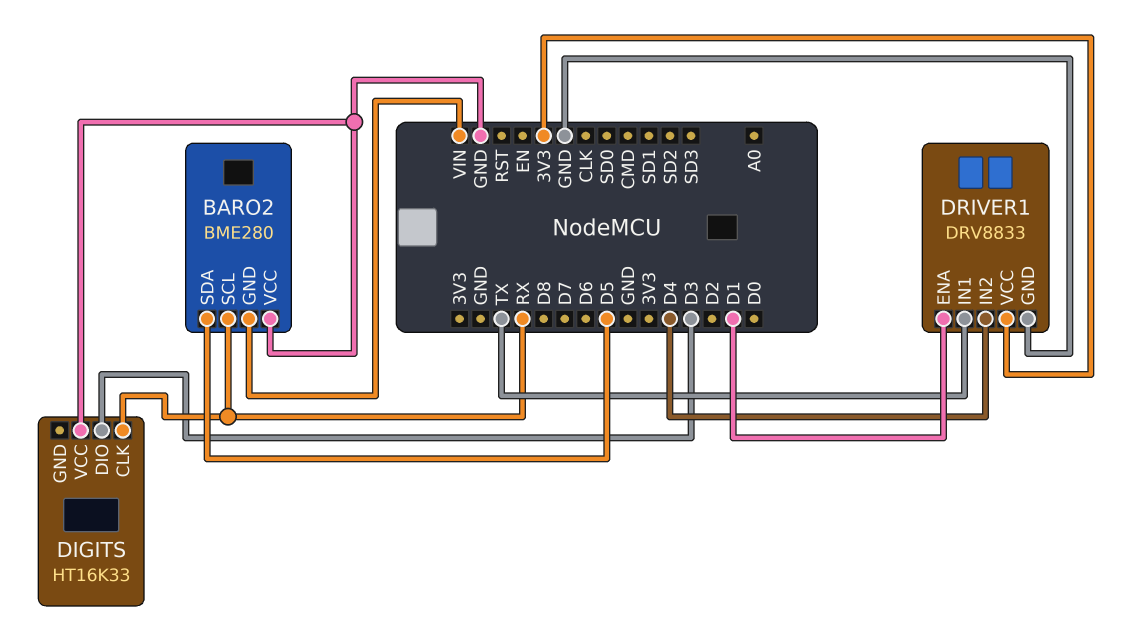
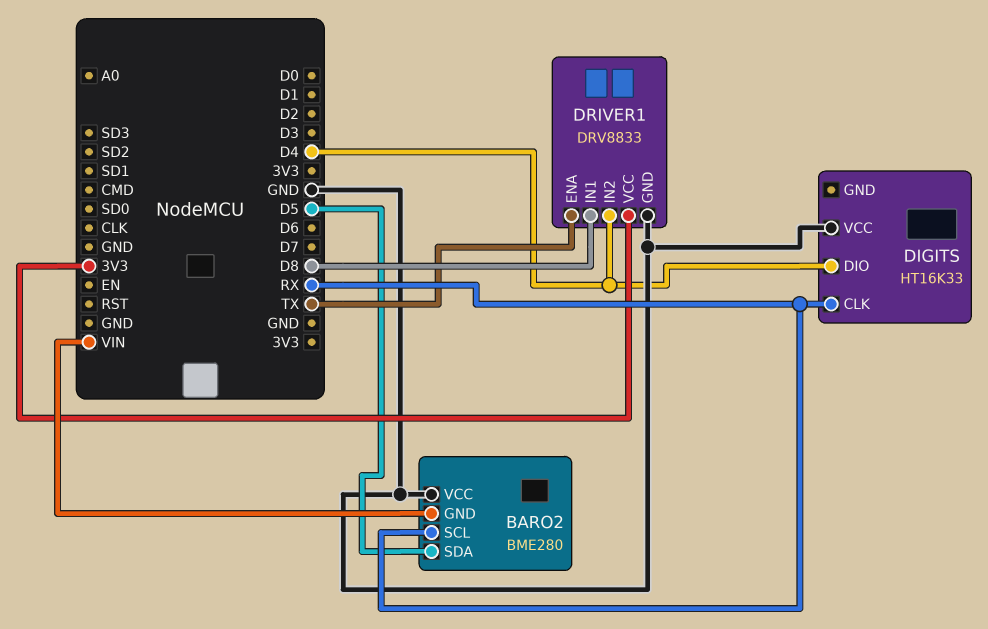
DIGITS pin DIO: D3 -> D4
DRIVER1 pin ENA: D1 -> TX
DRIVER1 pin IN1: TX -> D8

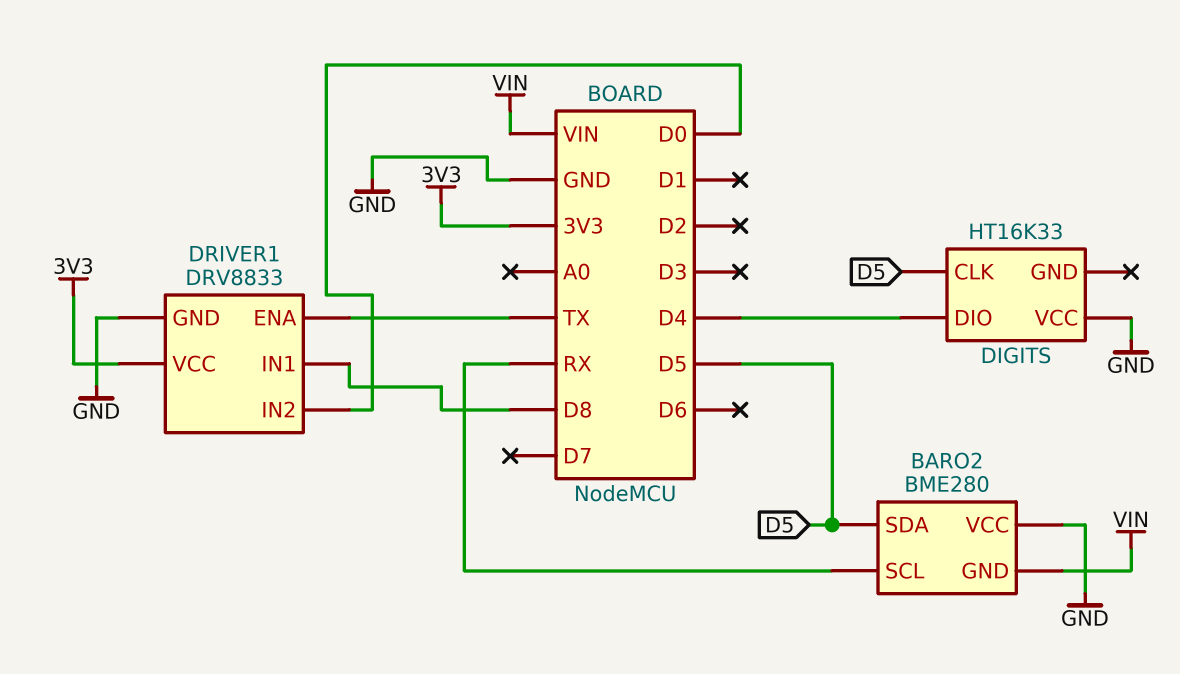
DIGITS pin CLK: RX -> D5
DRIVER1 pin IN2: D4 -> D0

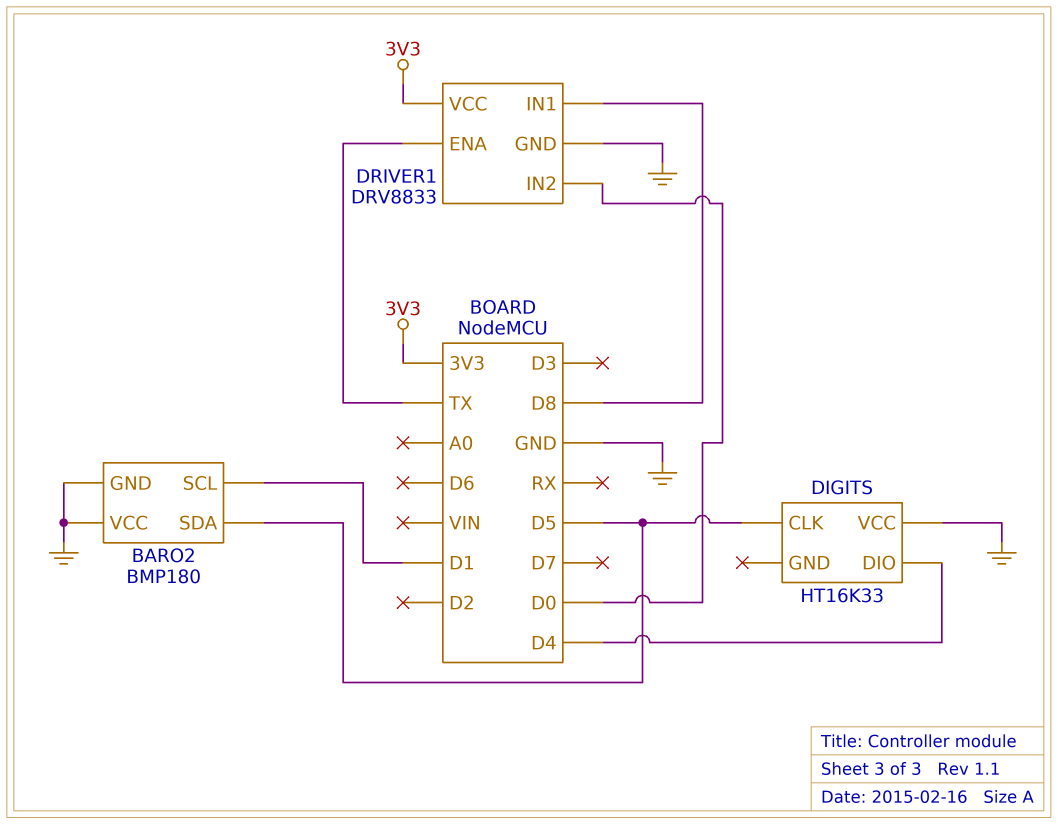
BARO2: BME280 -> BMP180
BARO2 pin GND: VIN -> GND
BARO2 pin SCL: RX -> D1

